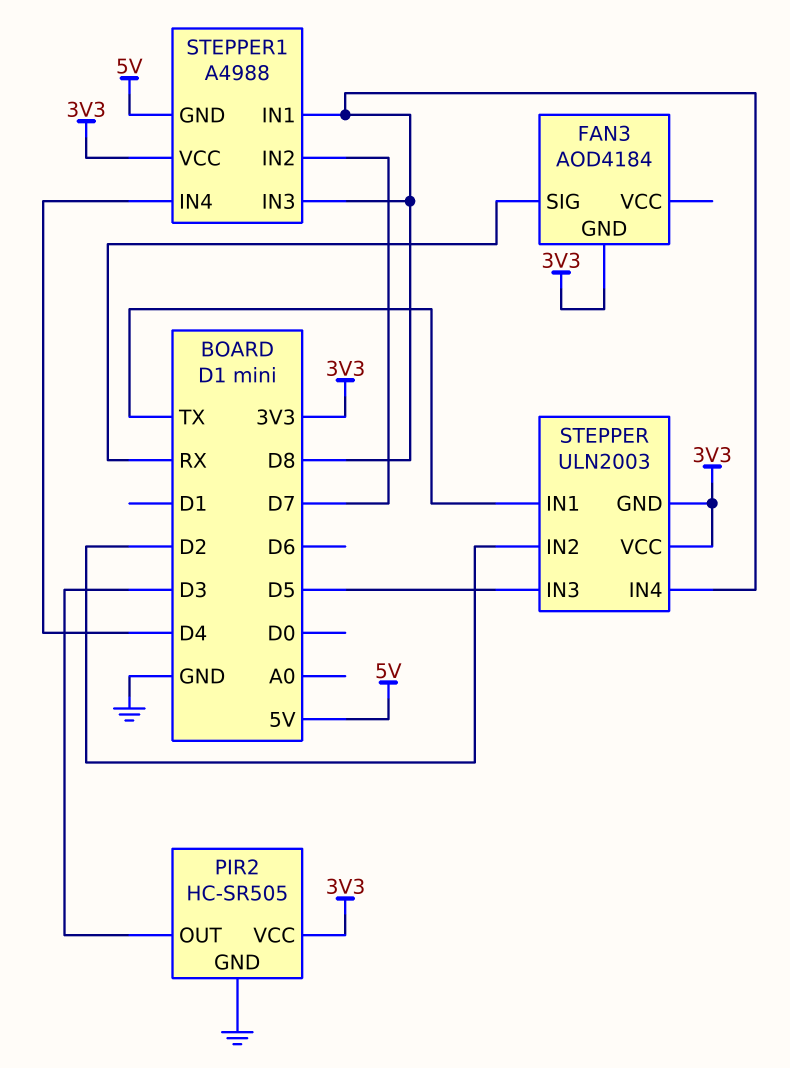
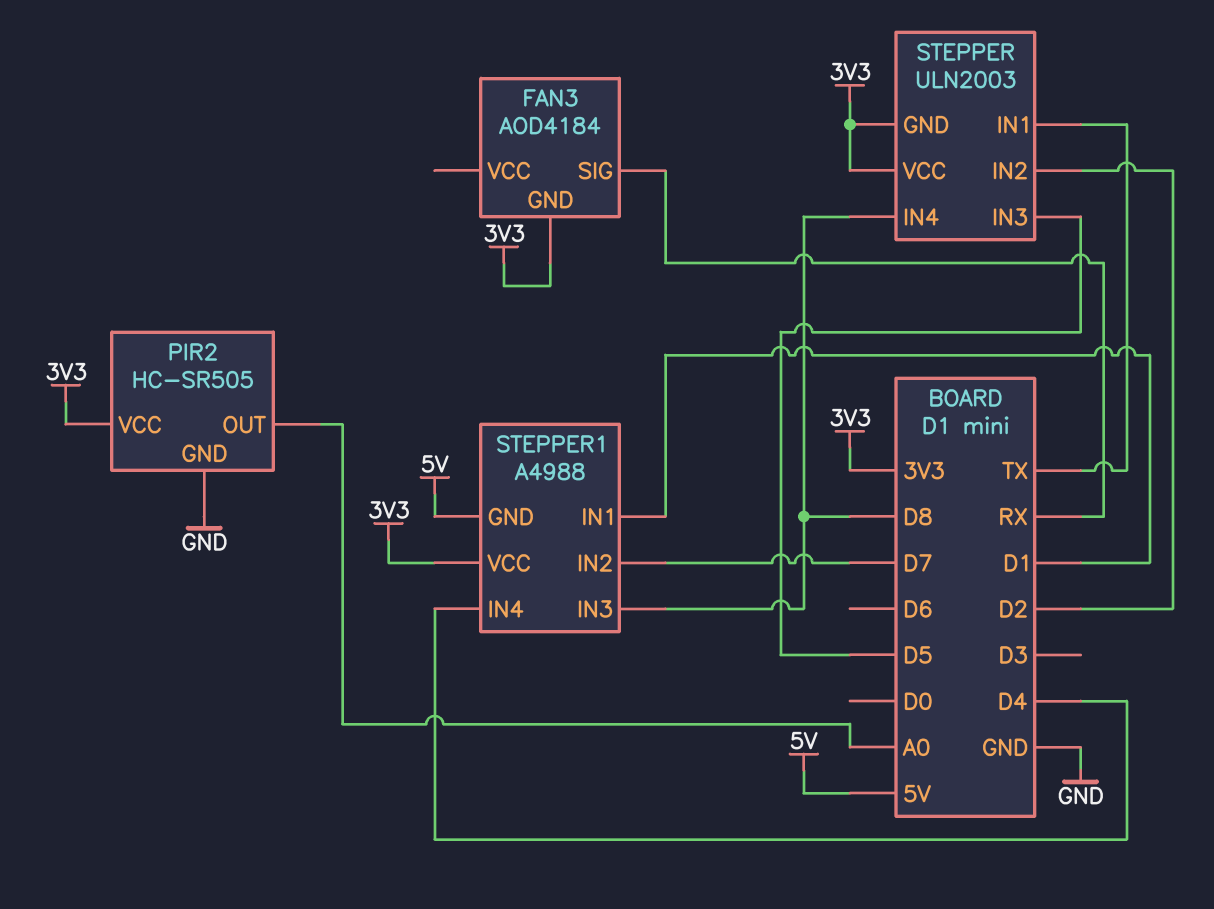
PIR2 pin OUT: D3 -> A0
STEPPER1 pin IN1: D8 -> D1

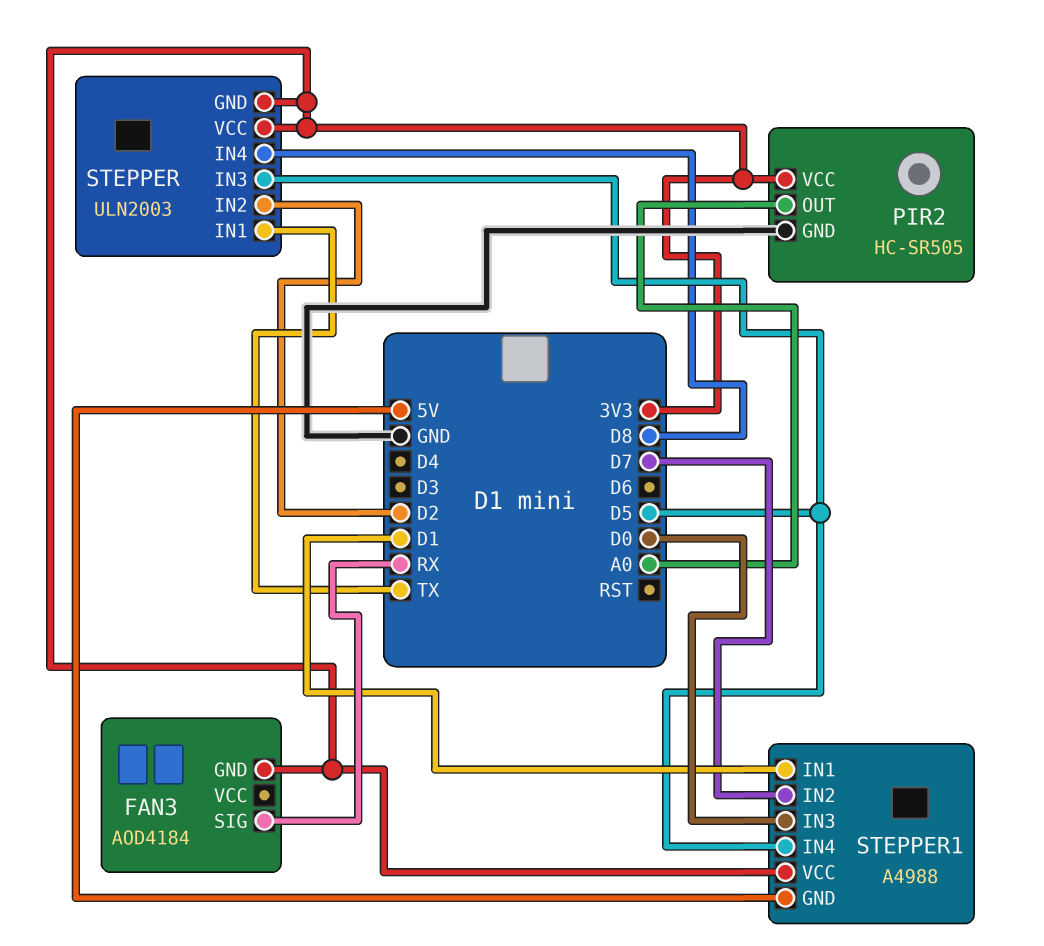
STEPPER1 pin IN3: D8 -> D0
STEPPER1 pin IN4: D4 -> D5

